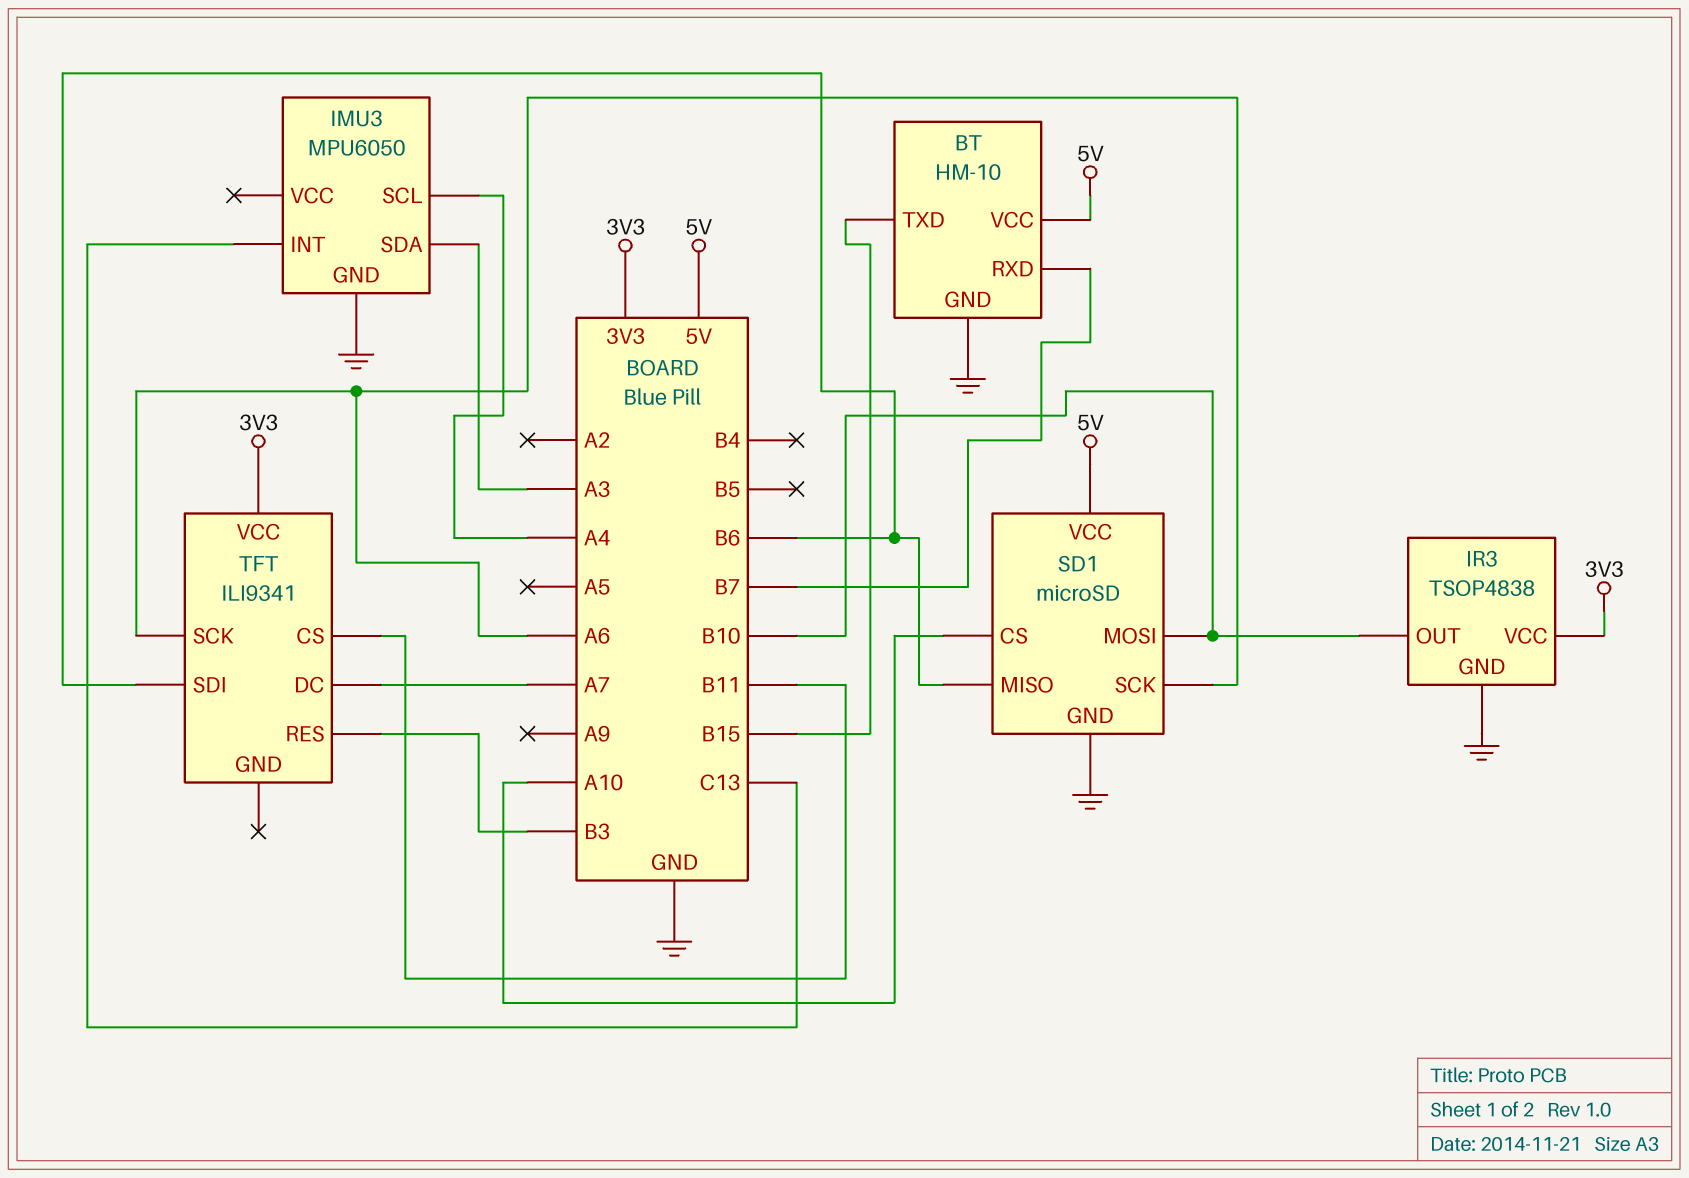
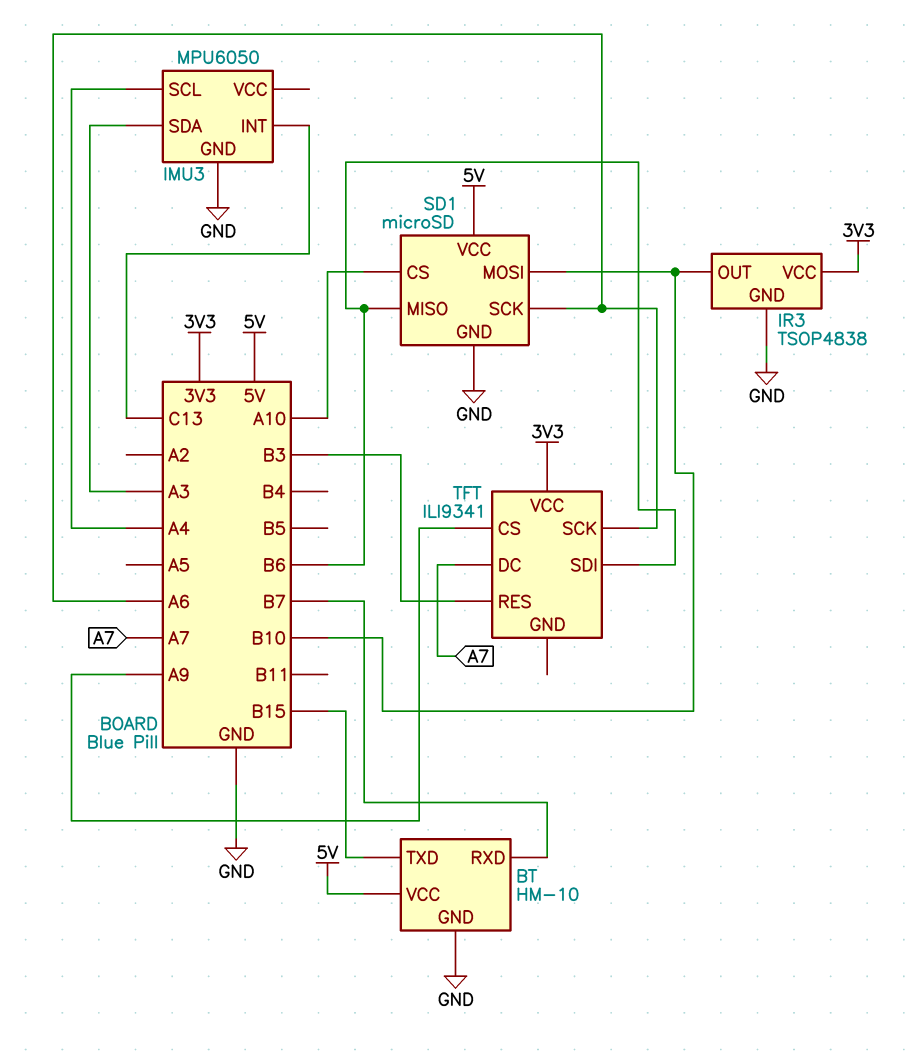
TFT pin CS: B11 -> A9

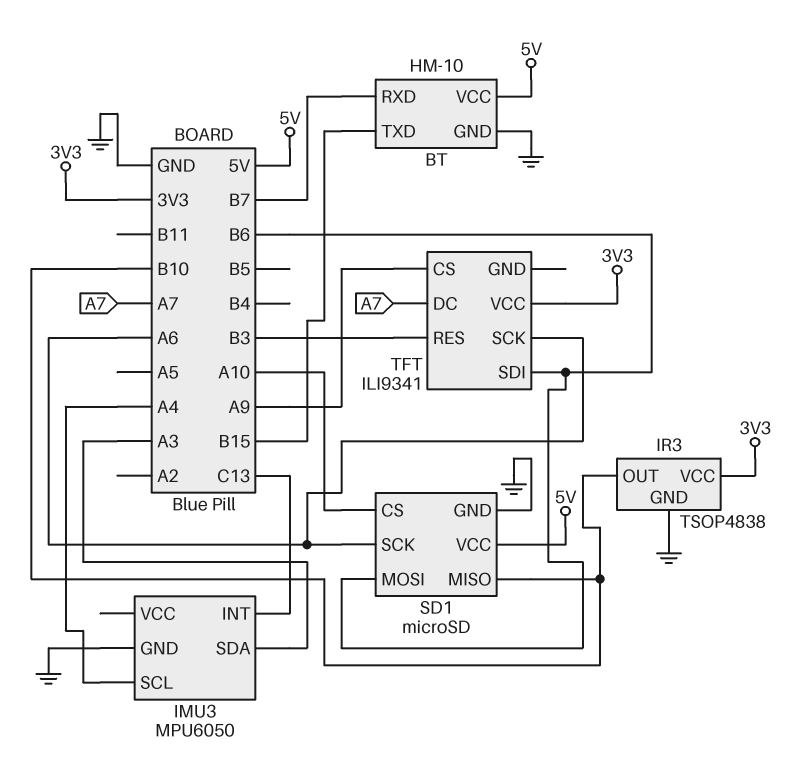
SD1 pin MISO: B6 -> B10
SD1 pin MOSI: B10 -> B6

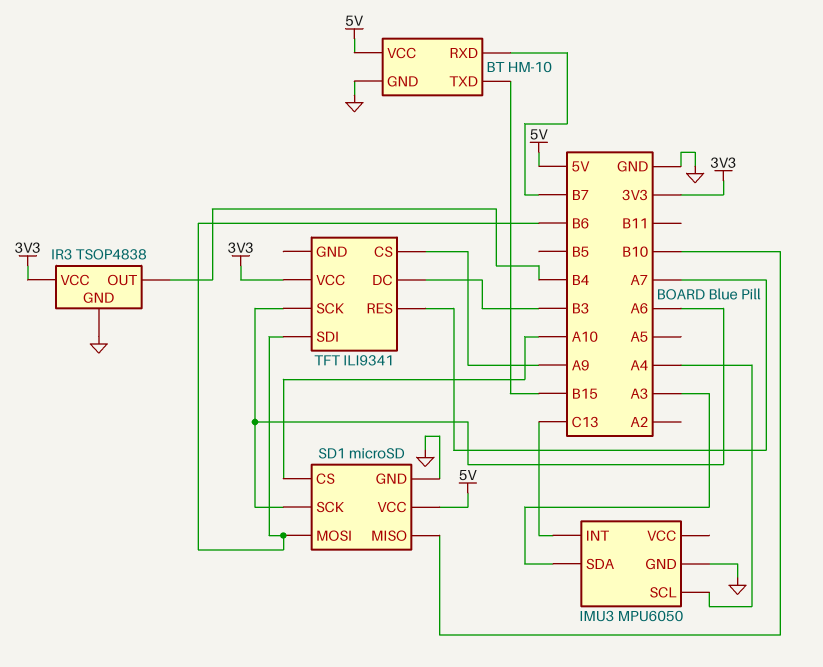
IR3 pin OUT: B10 -> B4
TFT pin DC: A7 -> B3
TFT pin RES: B3 -> A7

